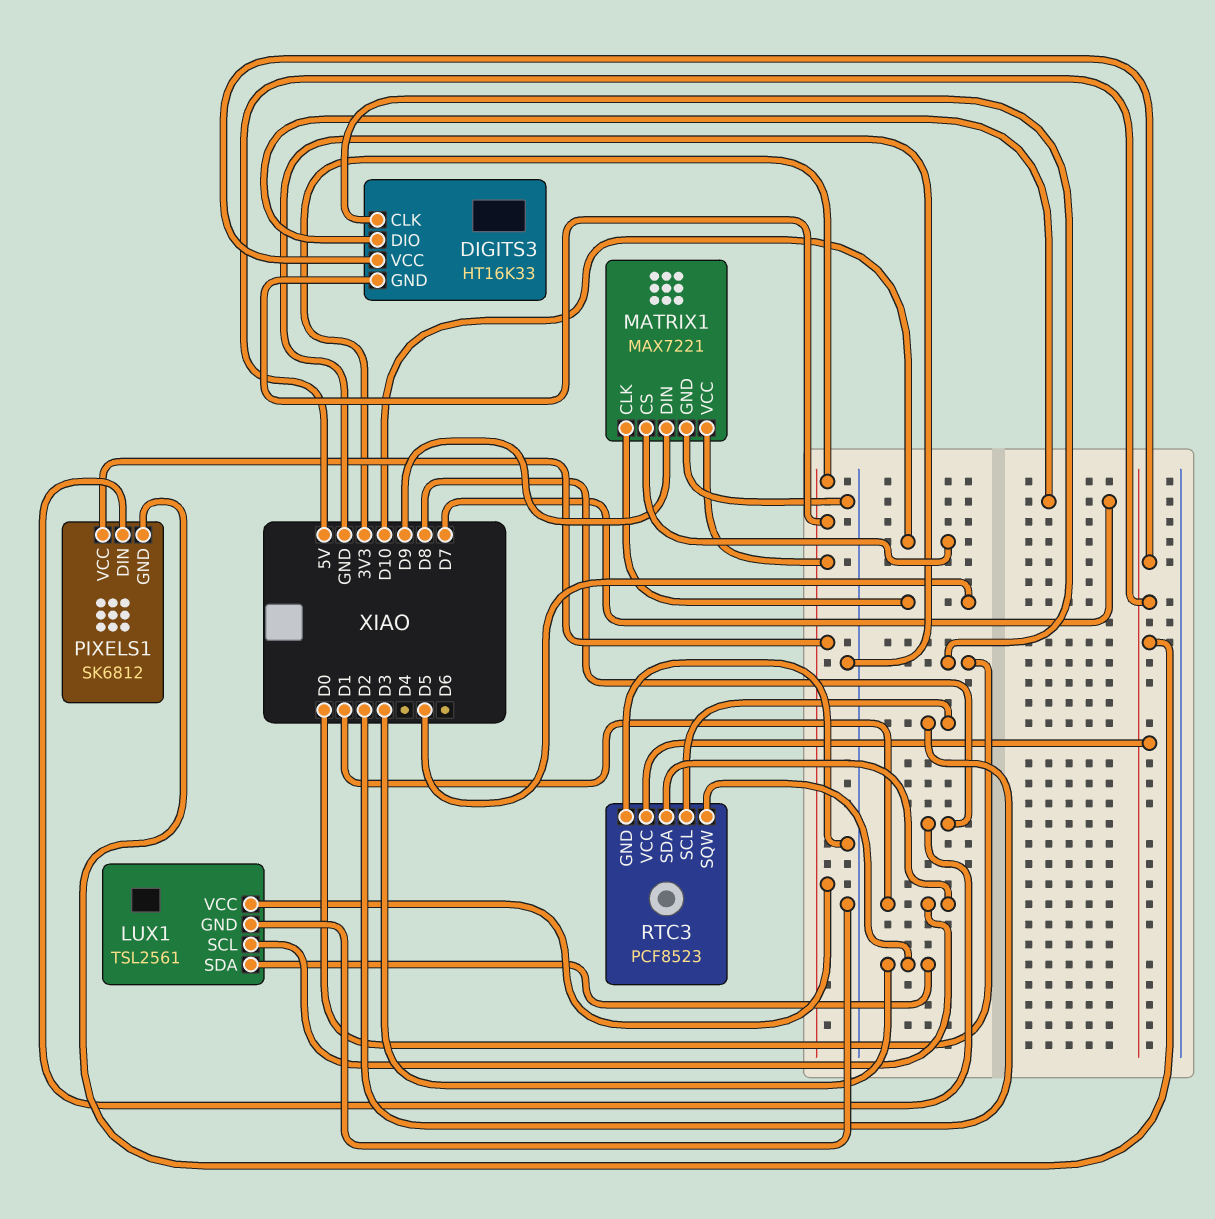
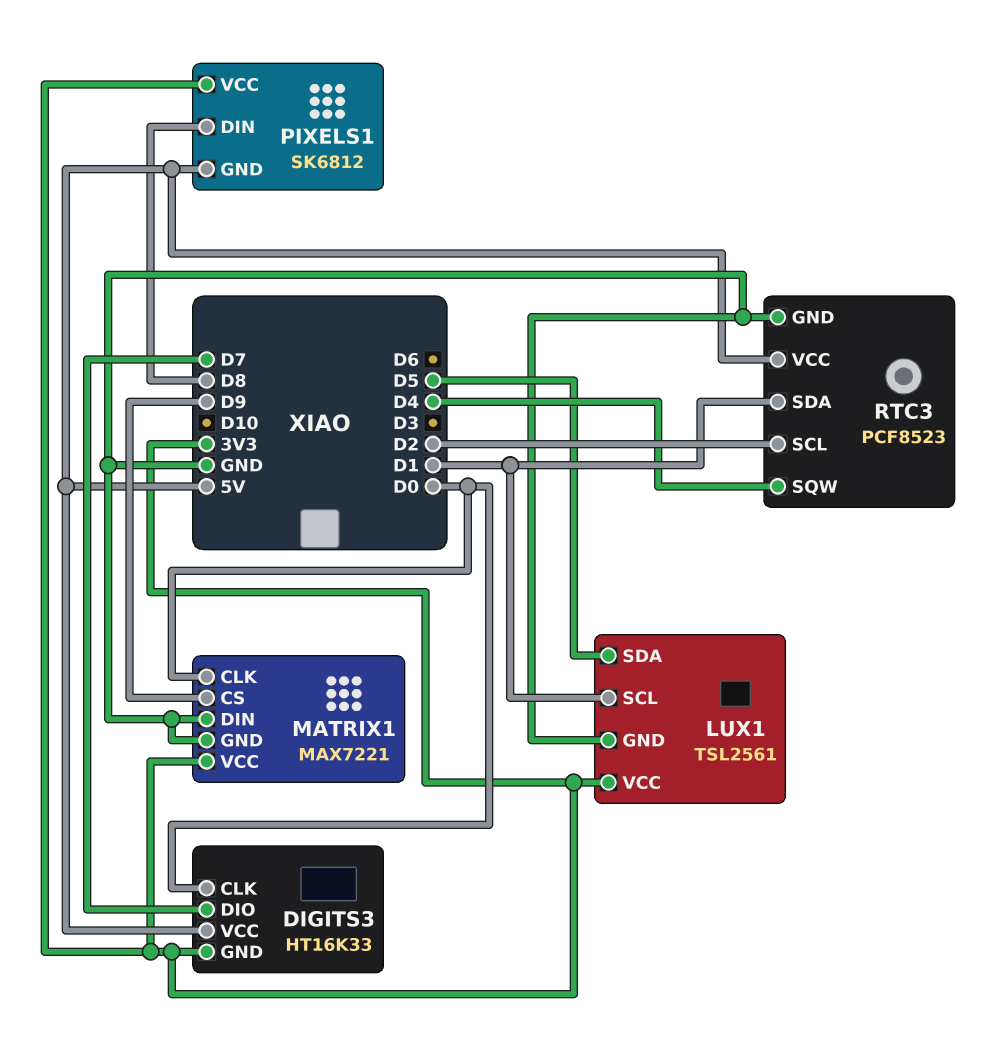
LUX1 pin SDA: D3 -> D5
MATRIX1 pin CLK: D5 -> D0
MATRIX1 pin CS: D10 -> D9
MATRIX1 pin DIN: D9 -> GND
RTC3 pin SQW: D3 -> D4

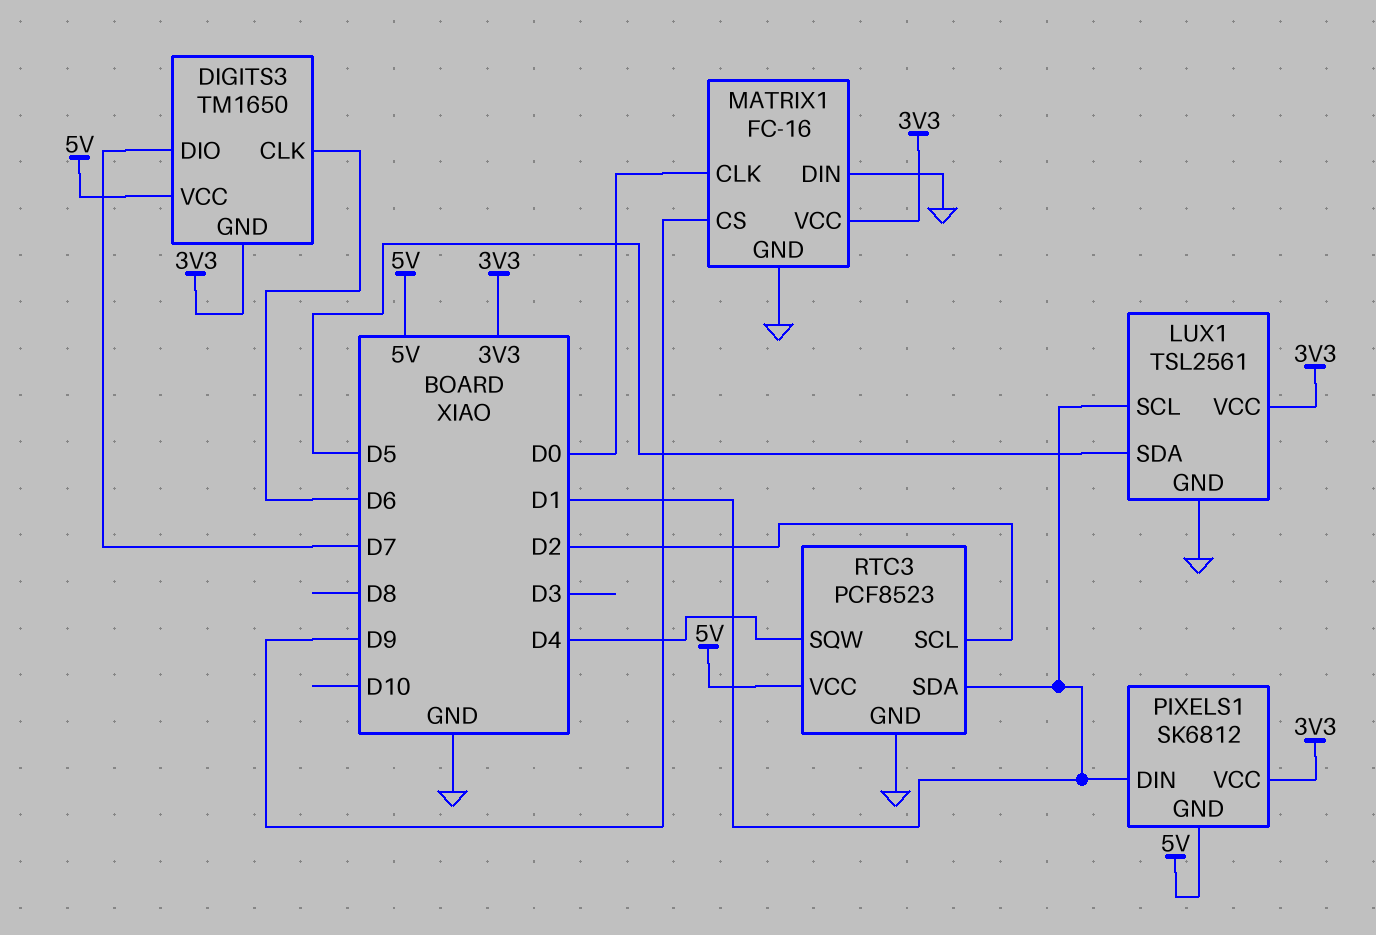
DIGITS3: HT16K33 -> TM1650
DIGITS3 pin CLK: D0 -> D6
MATRIX1: MAX7221 -> FC-16
PIXELS1 pin DIN: D8 -> D1

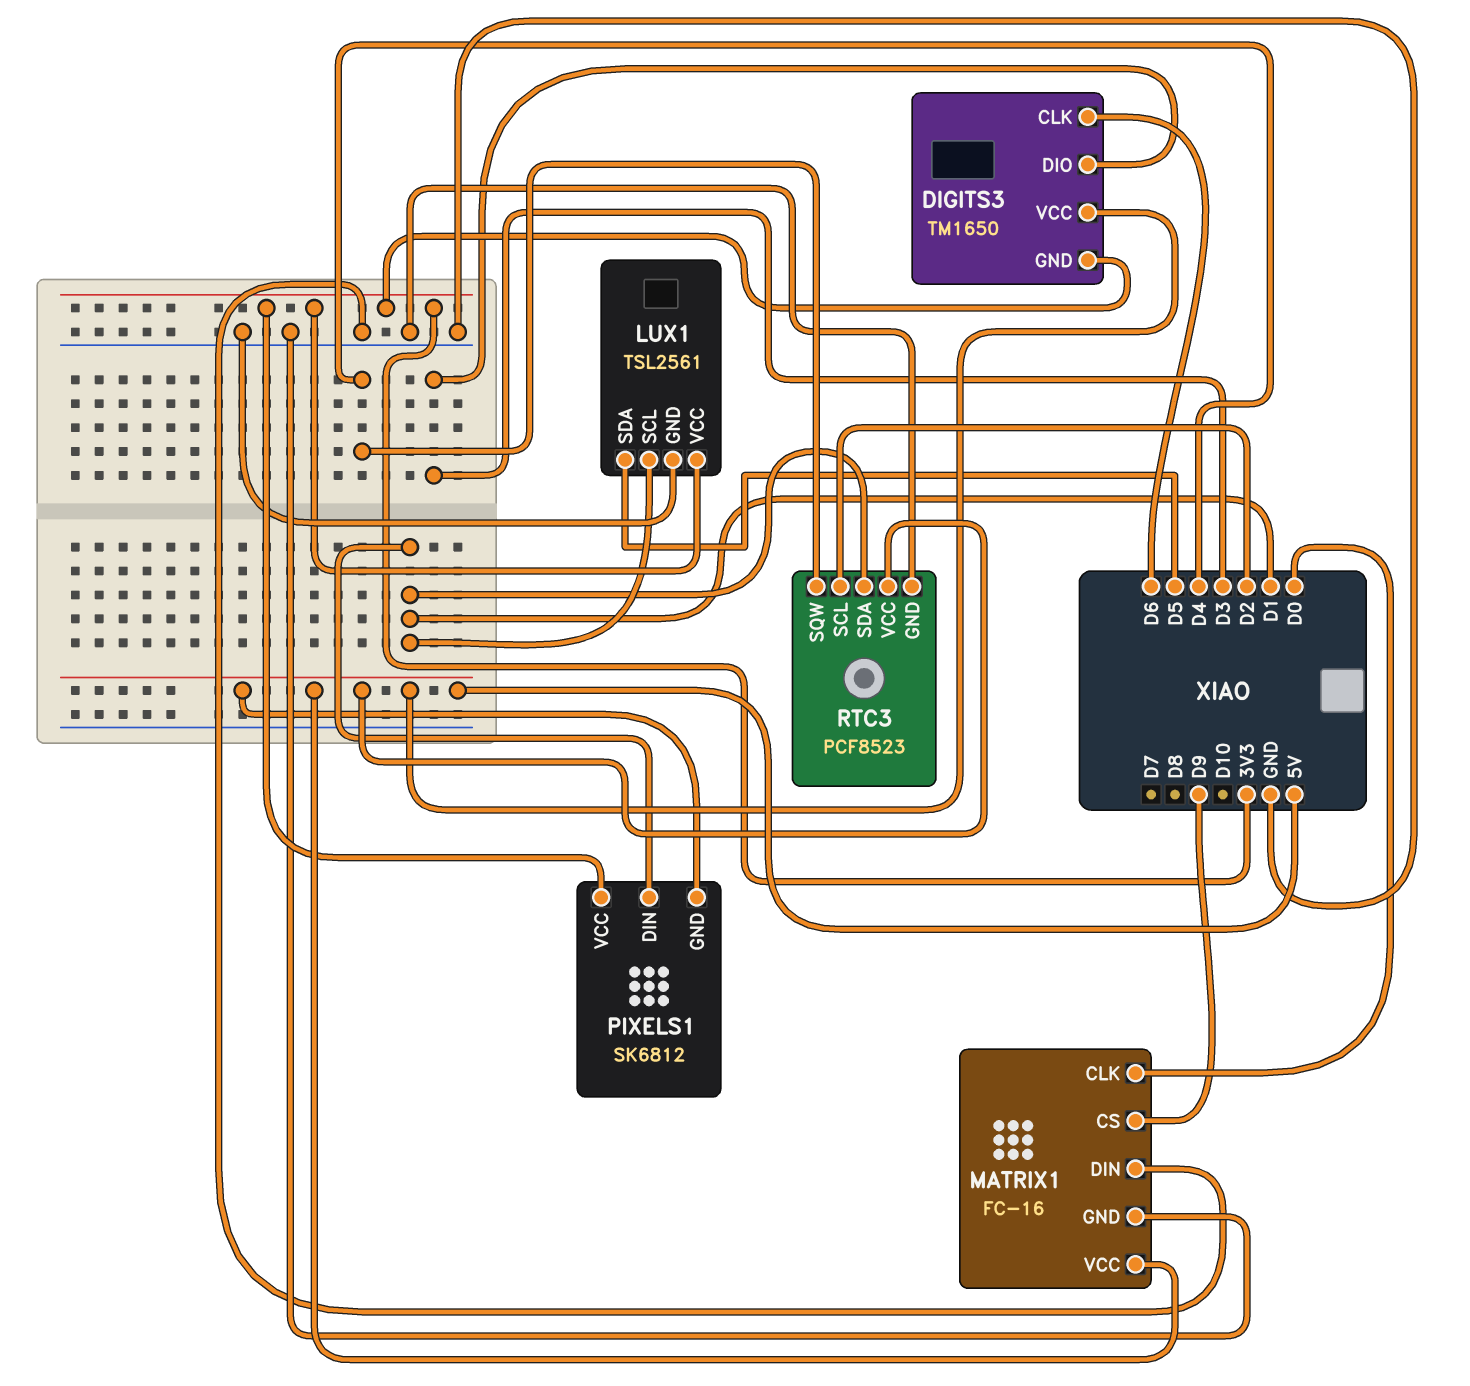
DIGITS3 pin DIO: D7 -> D3
MATRIX1 pin VCC: 3V3 -> 5V

